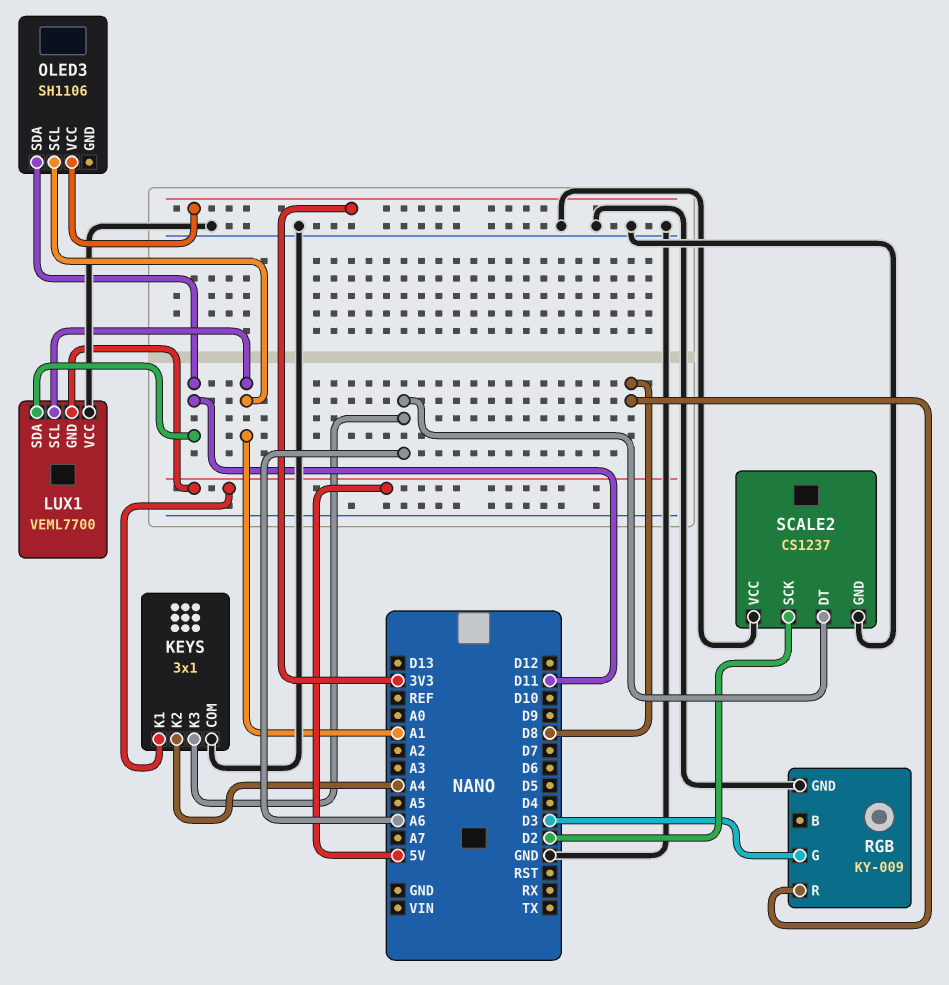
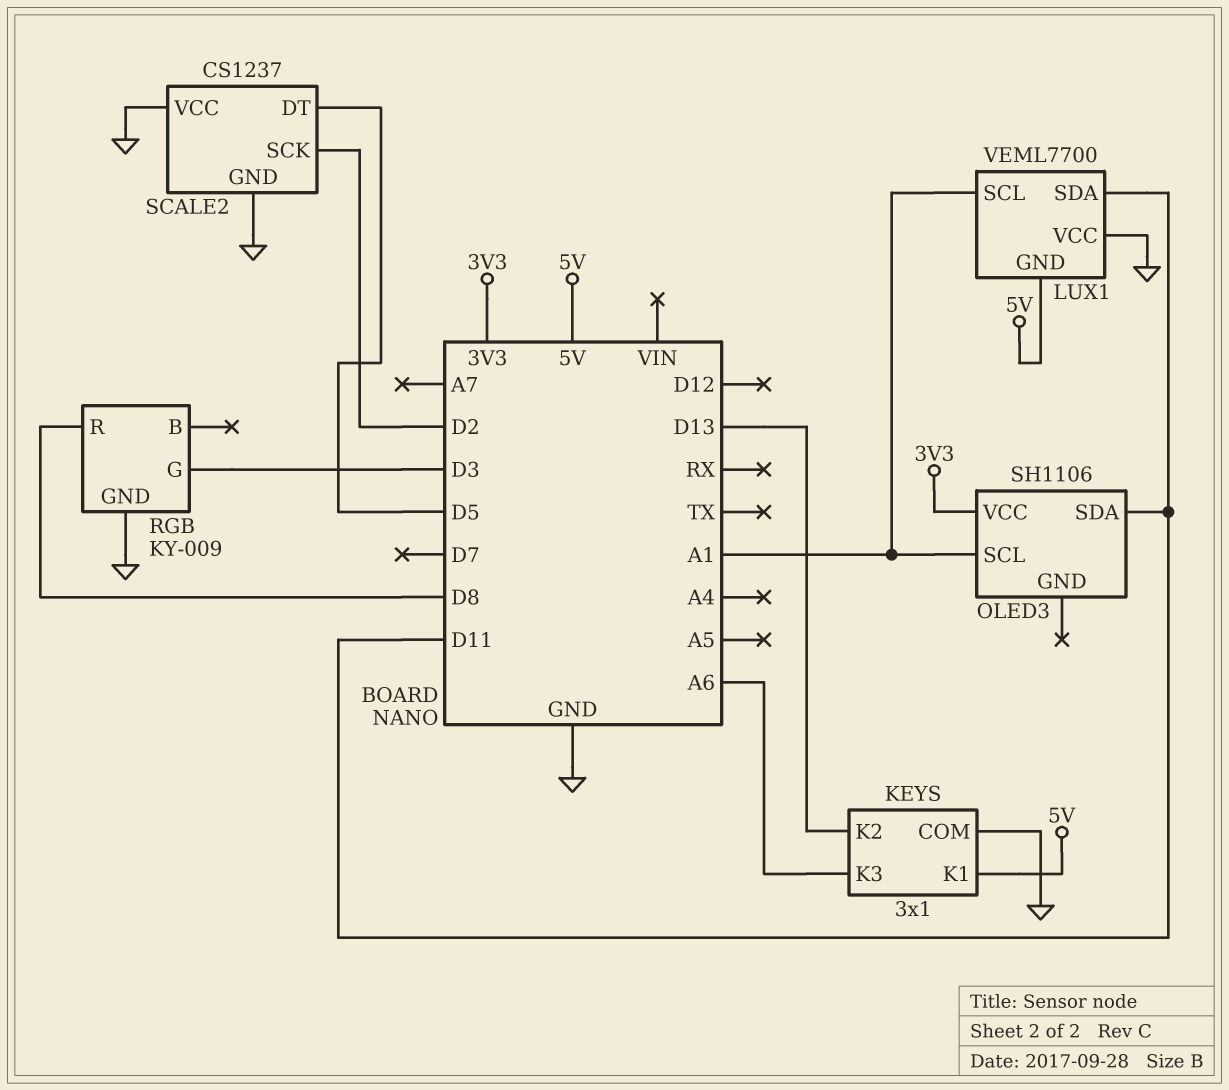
KEYS pin K2: A4 -> D13
SCALE2 pin DT: A6 -> D5

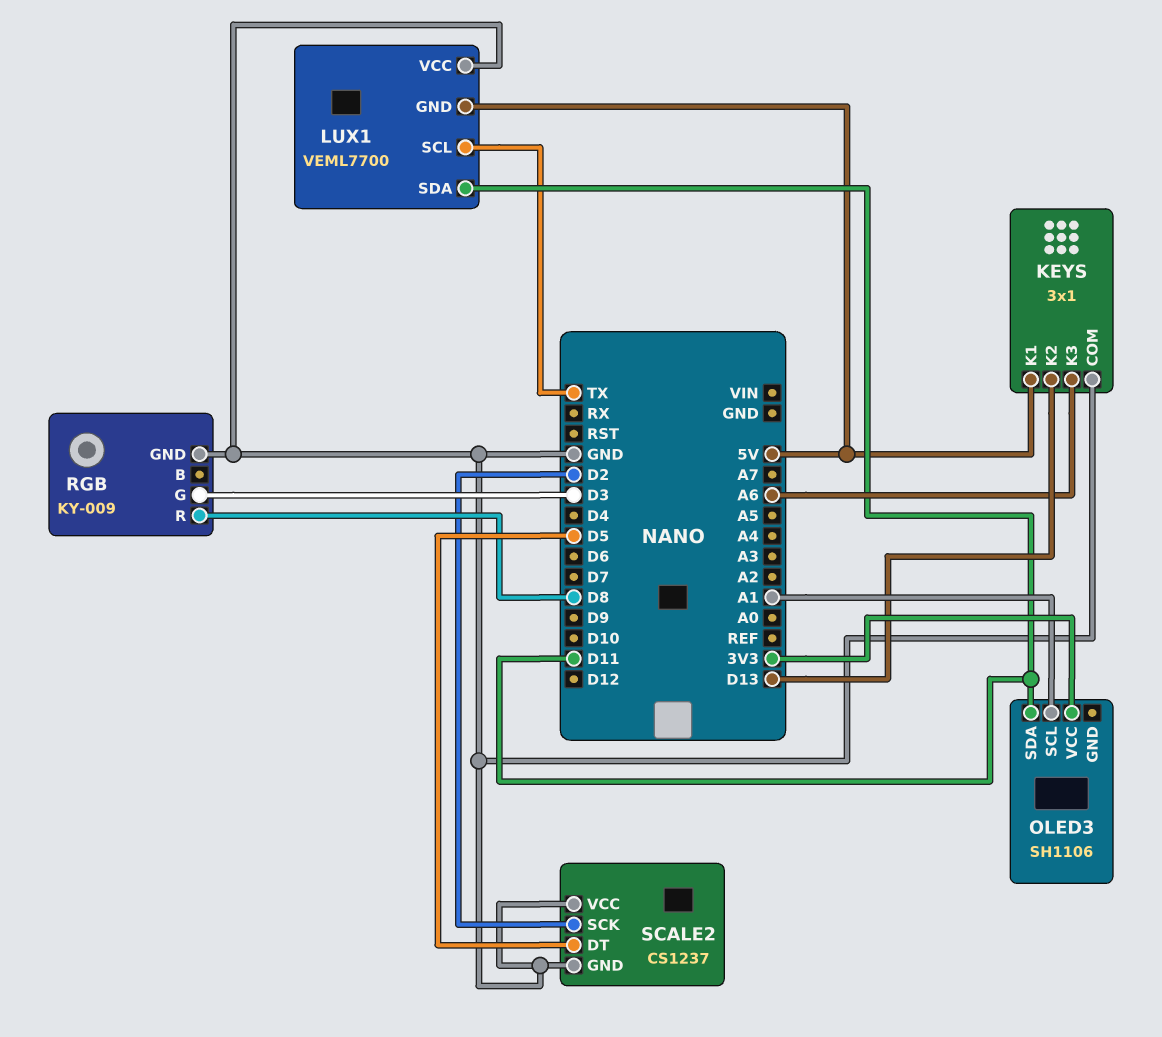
LUX1 pin SCL: A1 -> TX

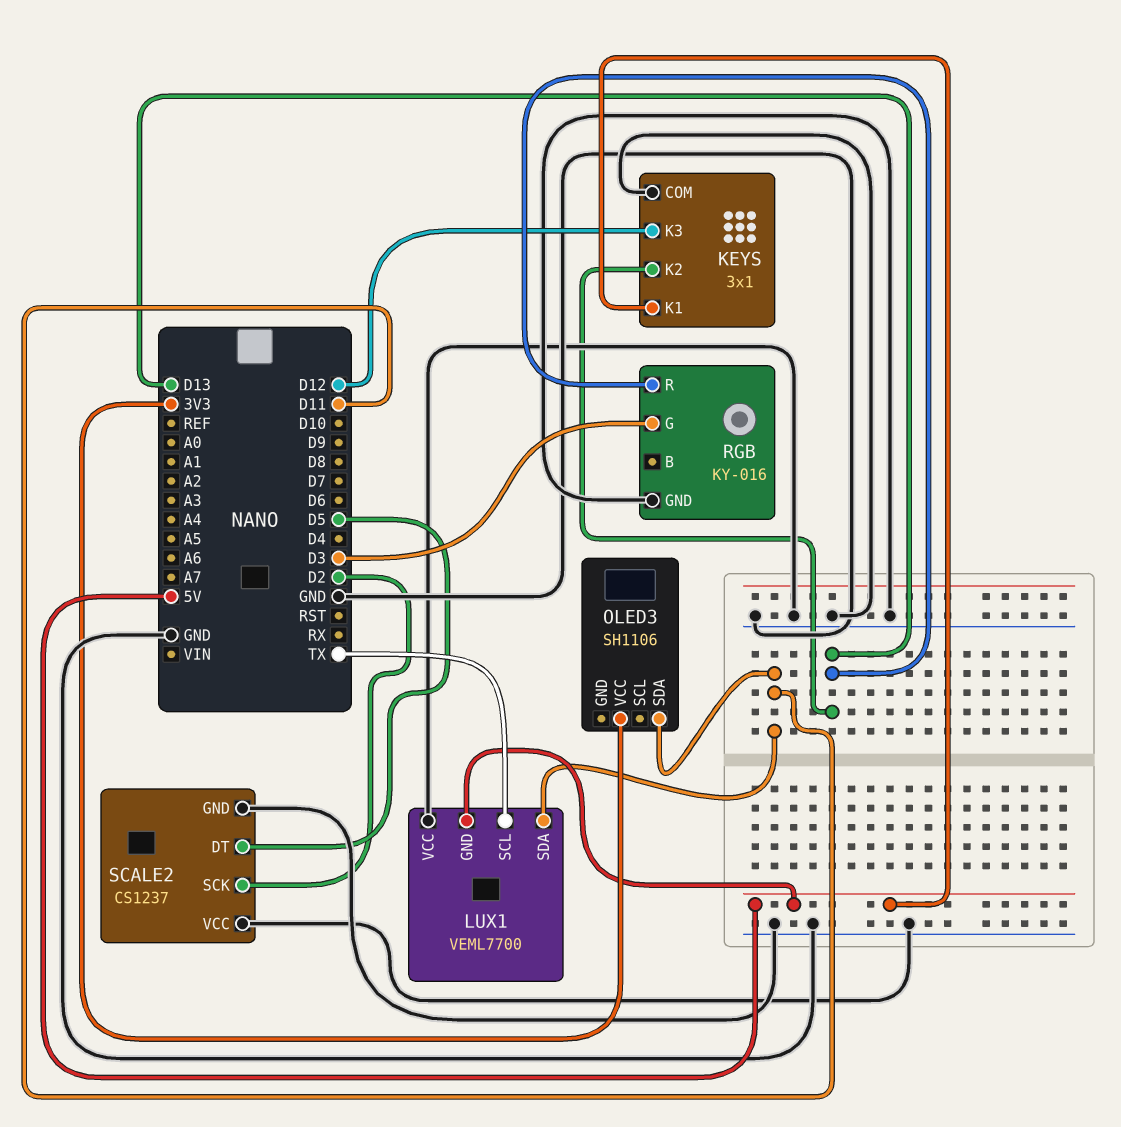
KEYS pin K3: A6 -> D12
OLED3 pin SCL: A1 -> none
RGB: KY-009 -> KY-016
RGB pin R: D8 -> D13

